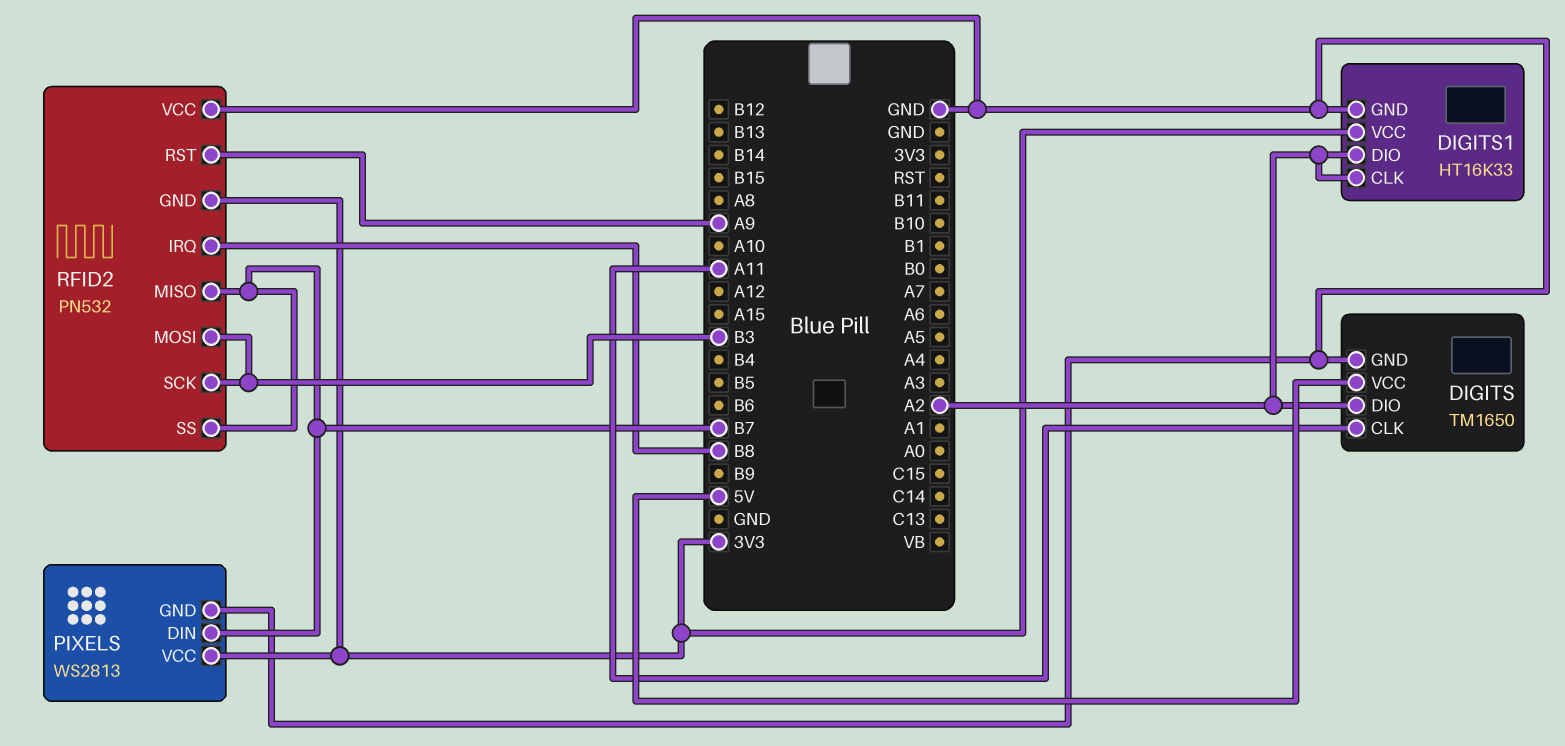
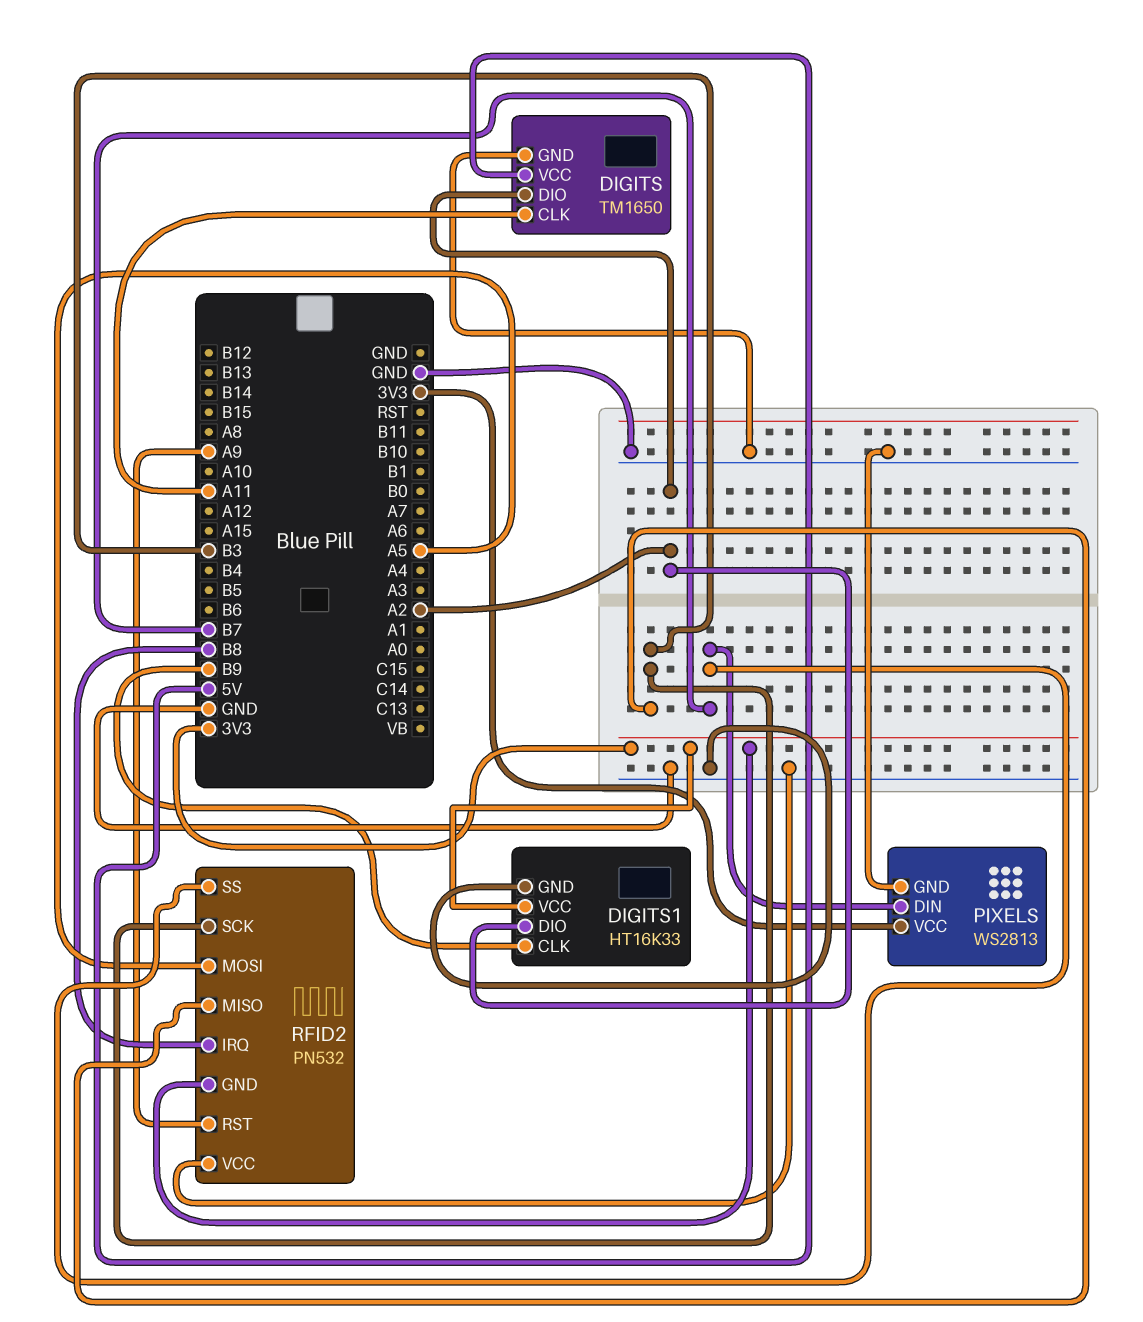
DIGITS1 pin CLK: A2 -> B9
RFID2 pin MISO: B7 -> B3
RFID2 pin MOSI: B3 -> A5

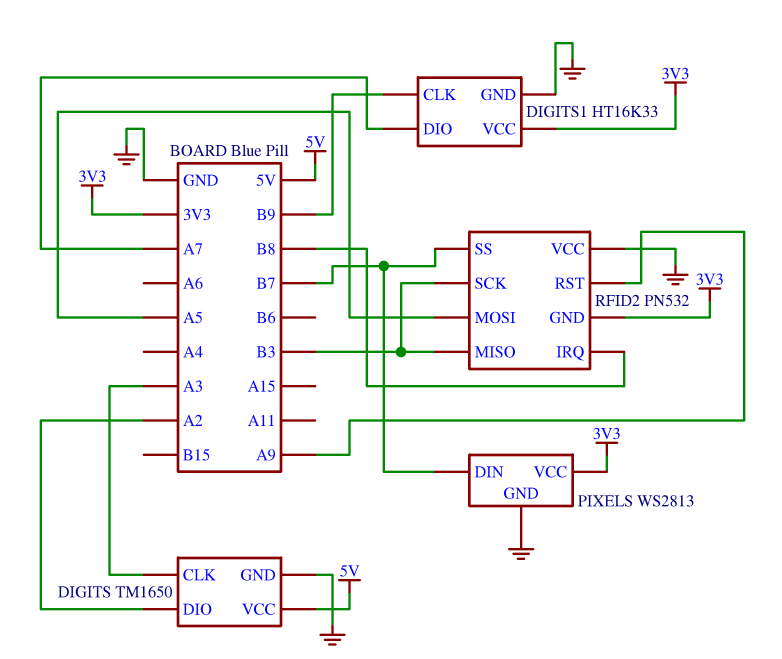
DIGITS pin CLK: A11 -> A3
DIGITS1 pin DIO: A2 -> A7

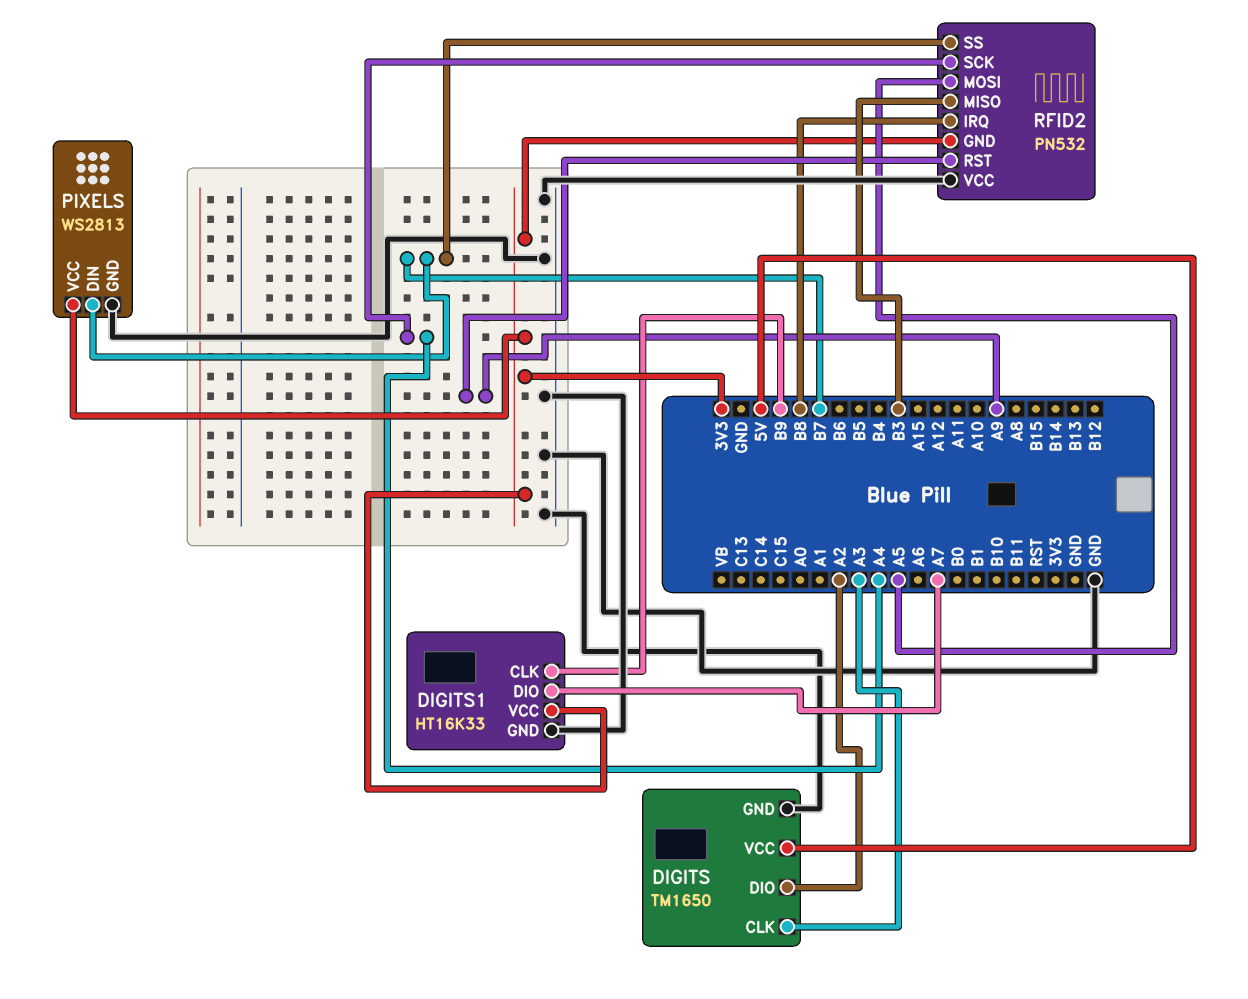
RFID2 pin SCK: B3 -> A4

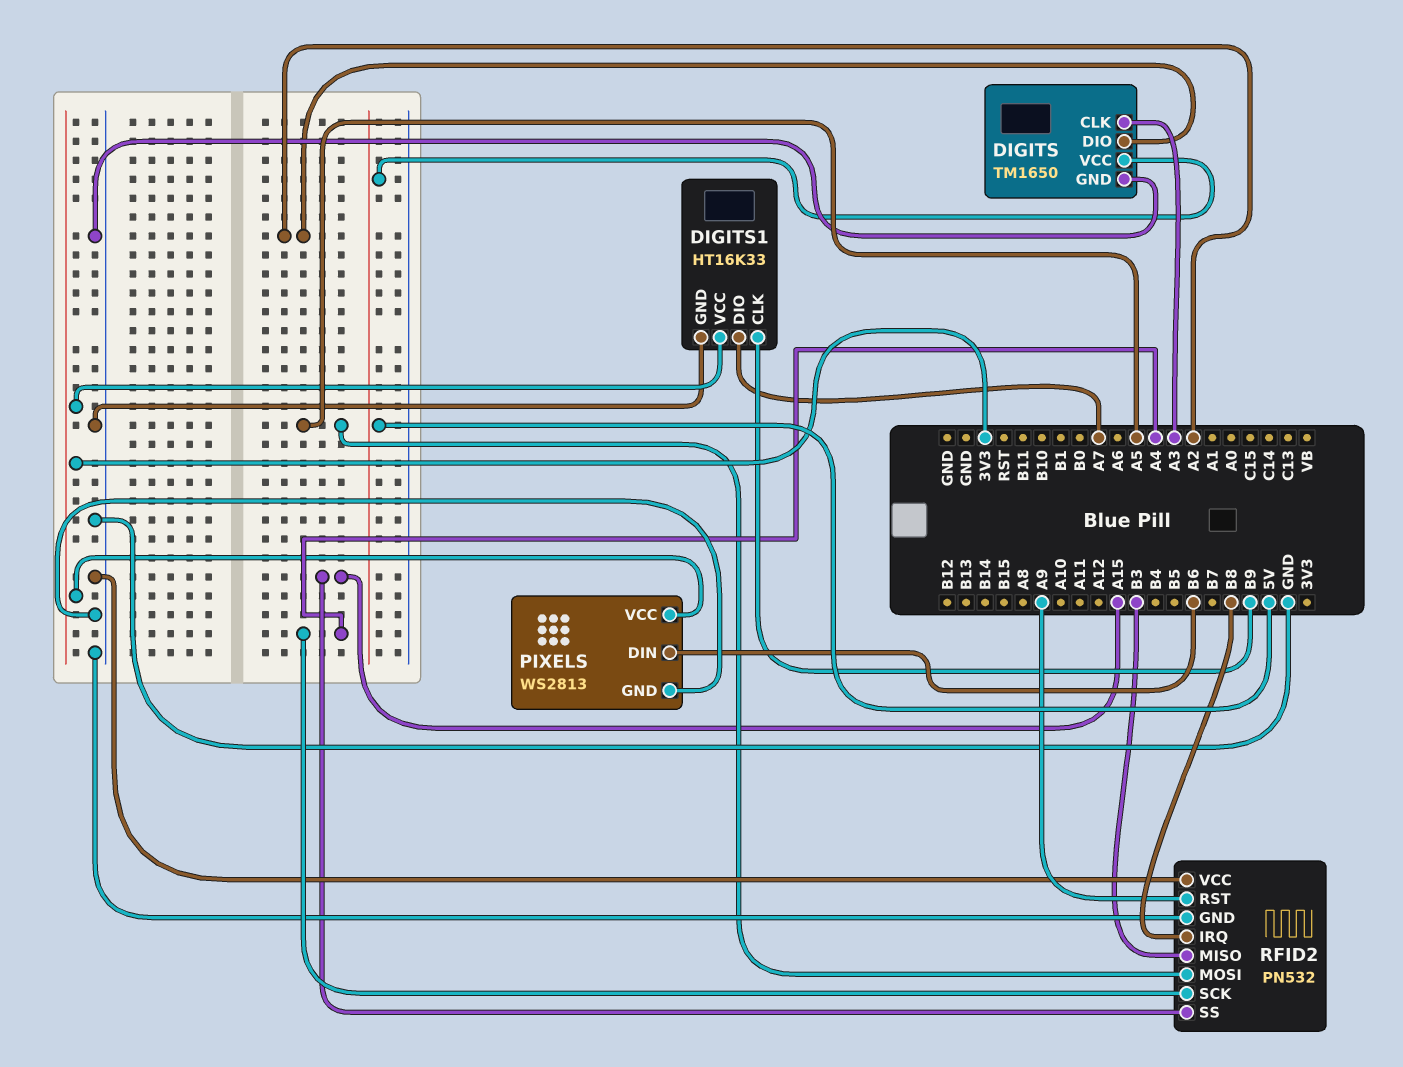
PIXELS pin DIN: B7 -> B6
RFID2 pin GND: 3V3 -> GND
RFID2 pin SS: B7 -> A15

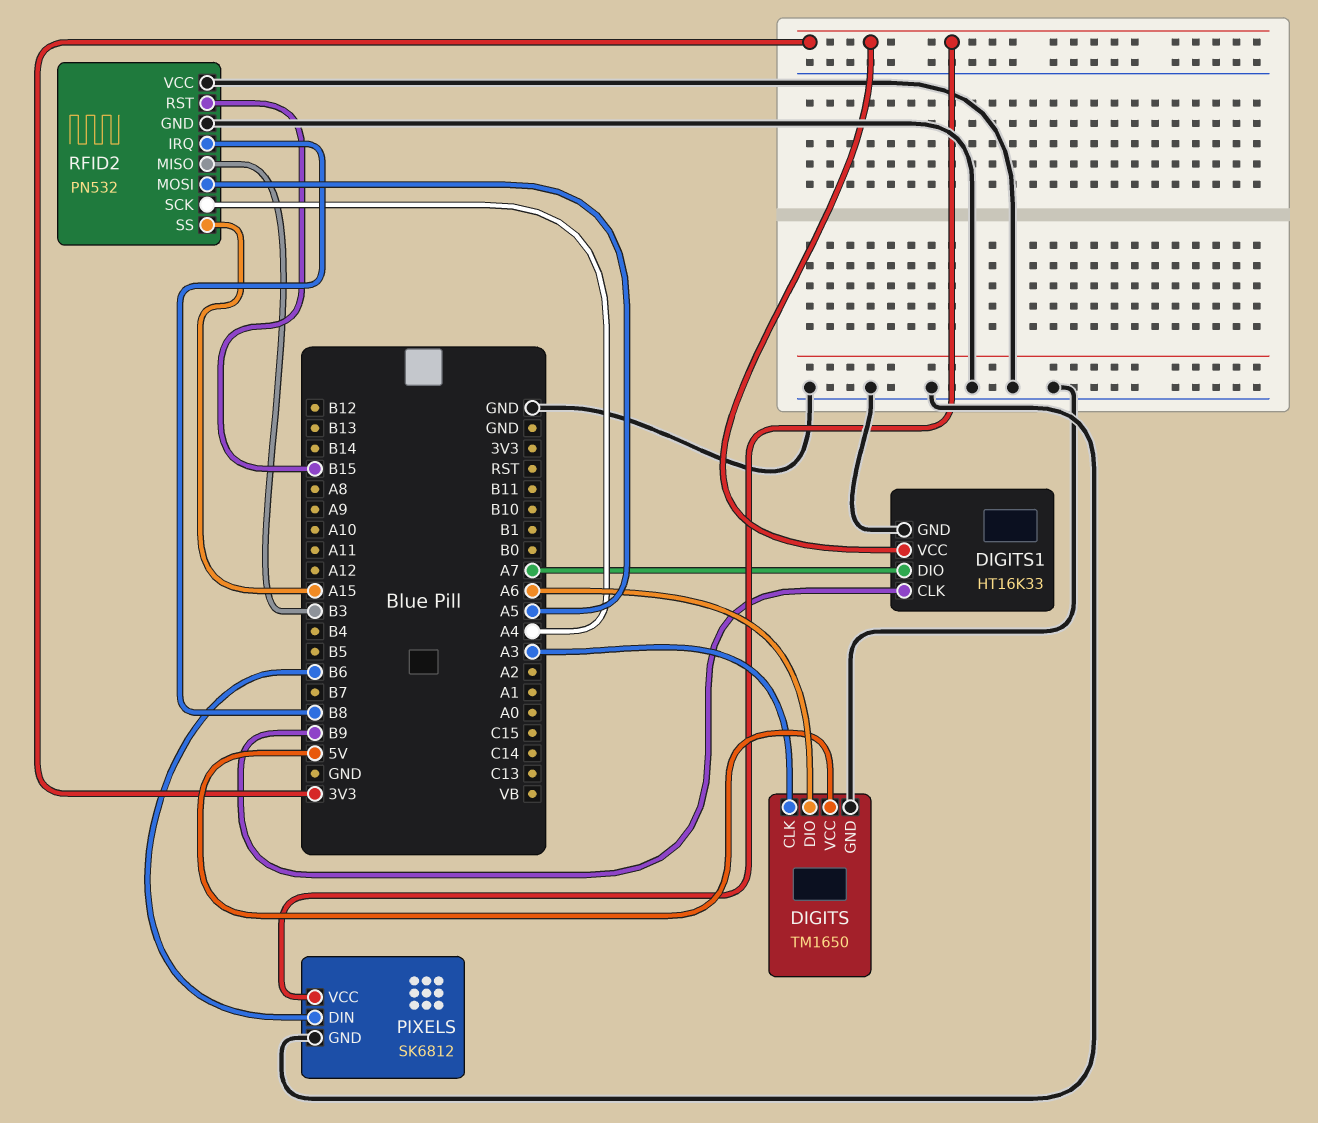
DIGITS pin DIO: A2 -> A6
PIXELS: WS2813 -> SK6812
RFID2 pin RST: A9 -> B15

